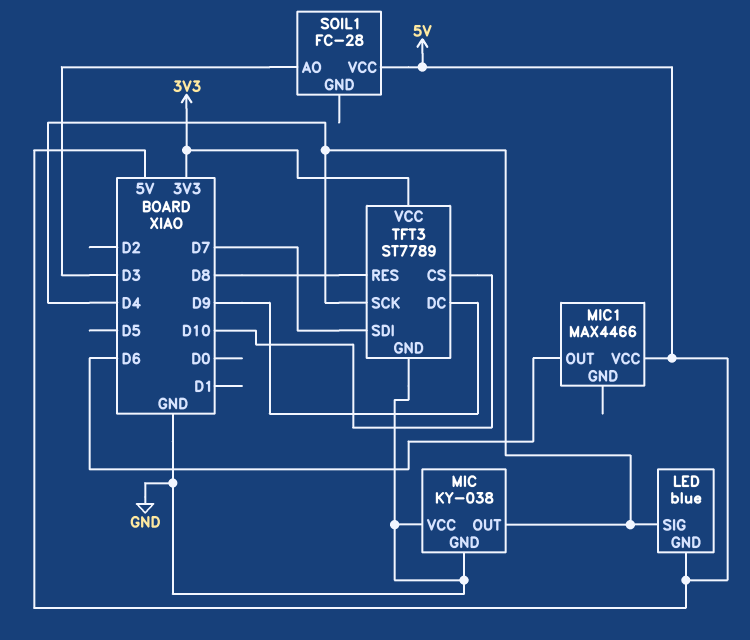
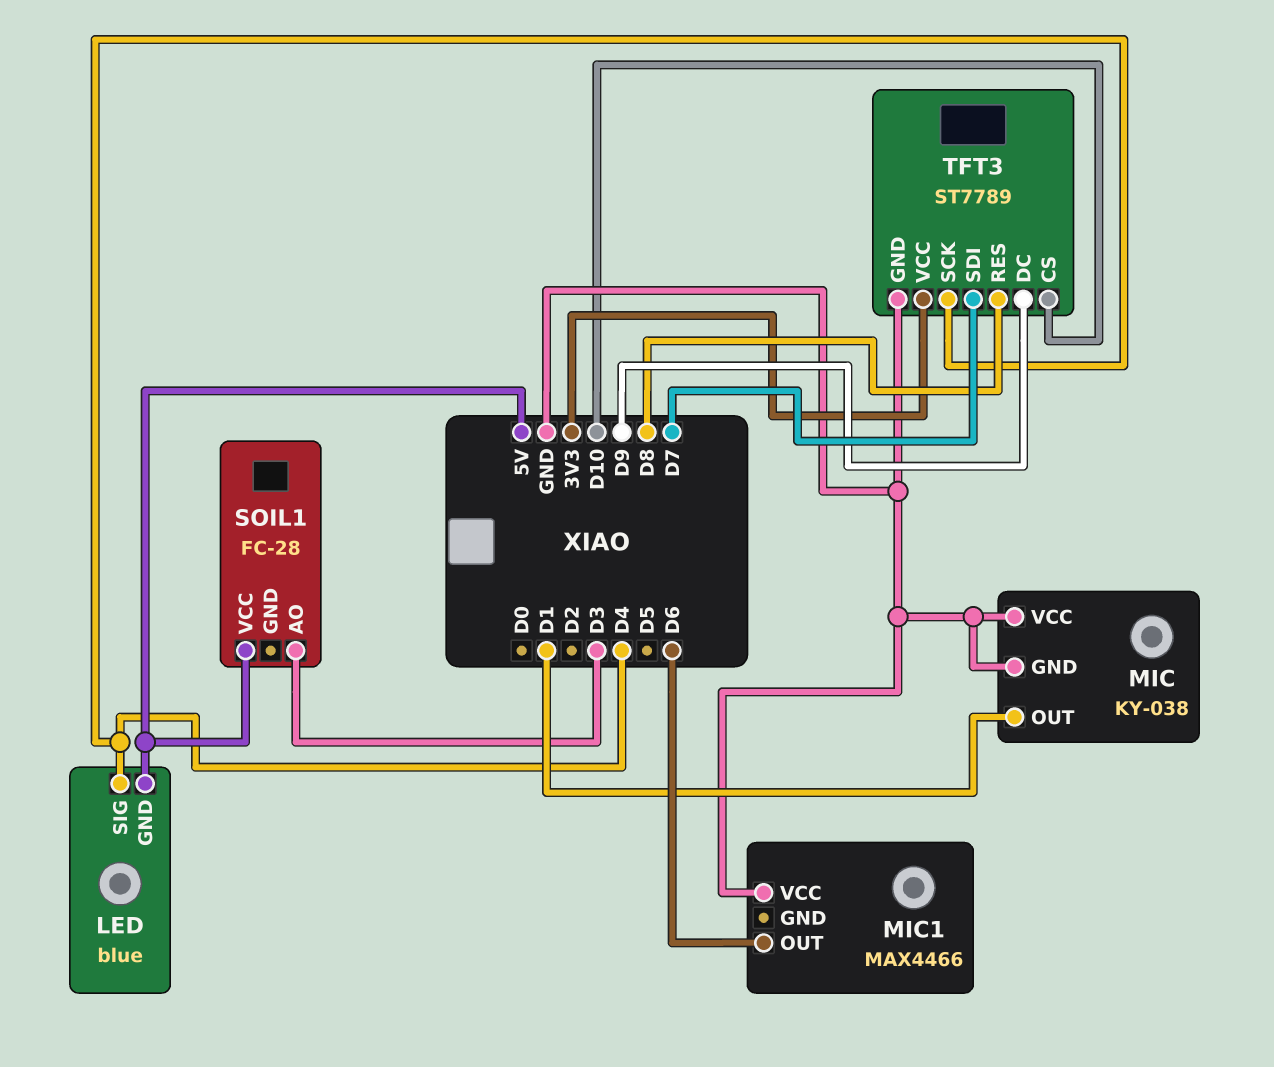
MIC pin OUT: D4 -> D1
MIC1 pin VCC: 5V -> GND

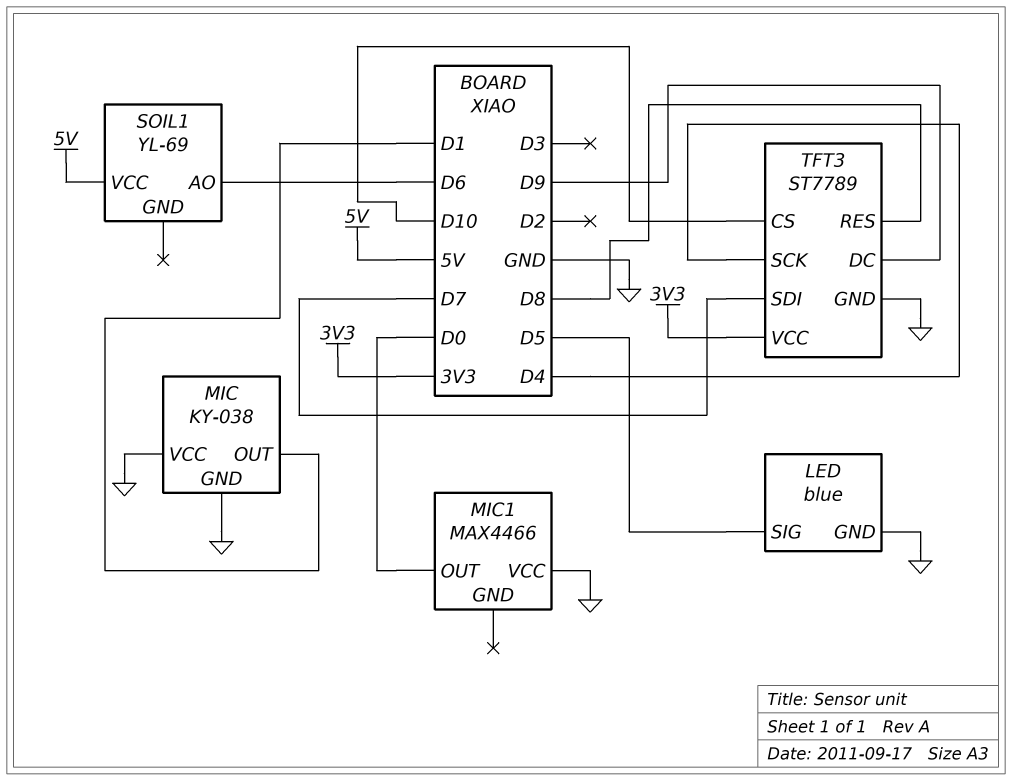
LED pin GND: 5V -> GND
LED pin SIG: D4 -> D5
MIC1 pin OUT: D6 -> D0
SOIL1: FC-28 -> YL-69
SOIL1 pin AO: D3 -> D6

